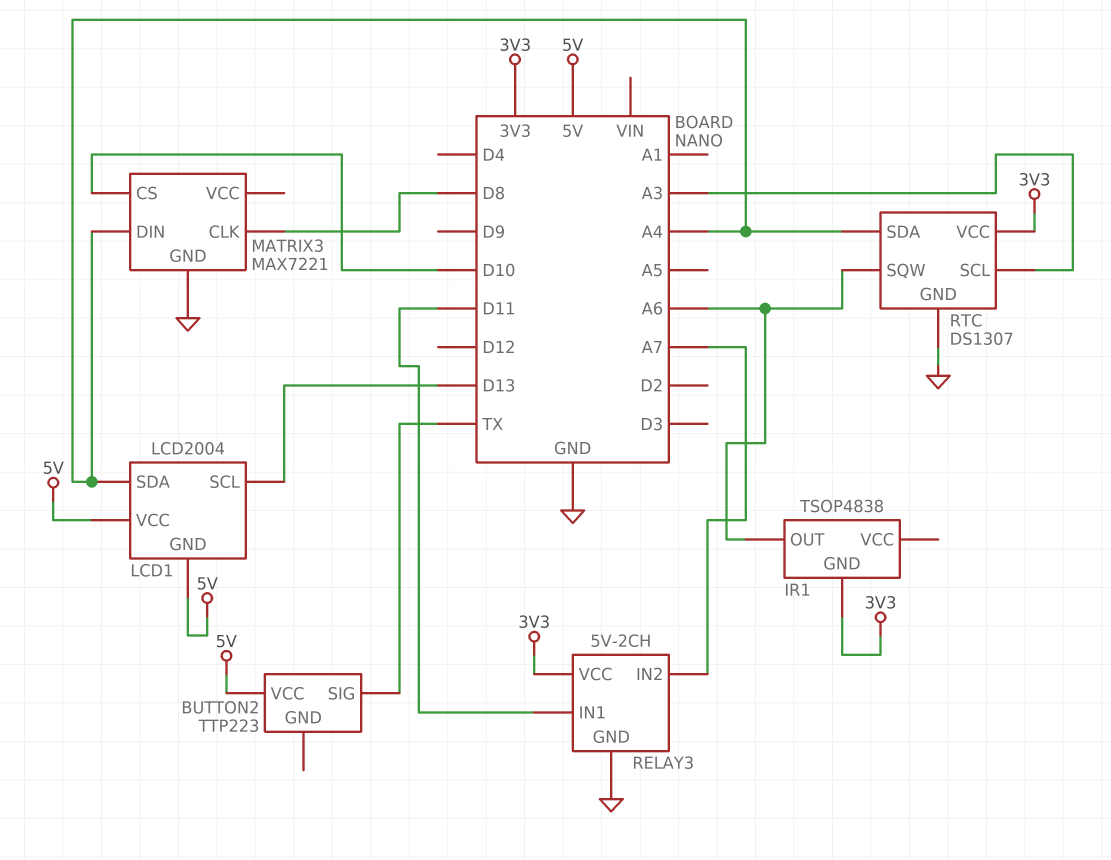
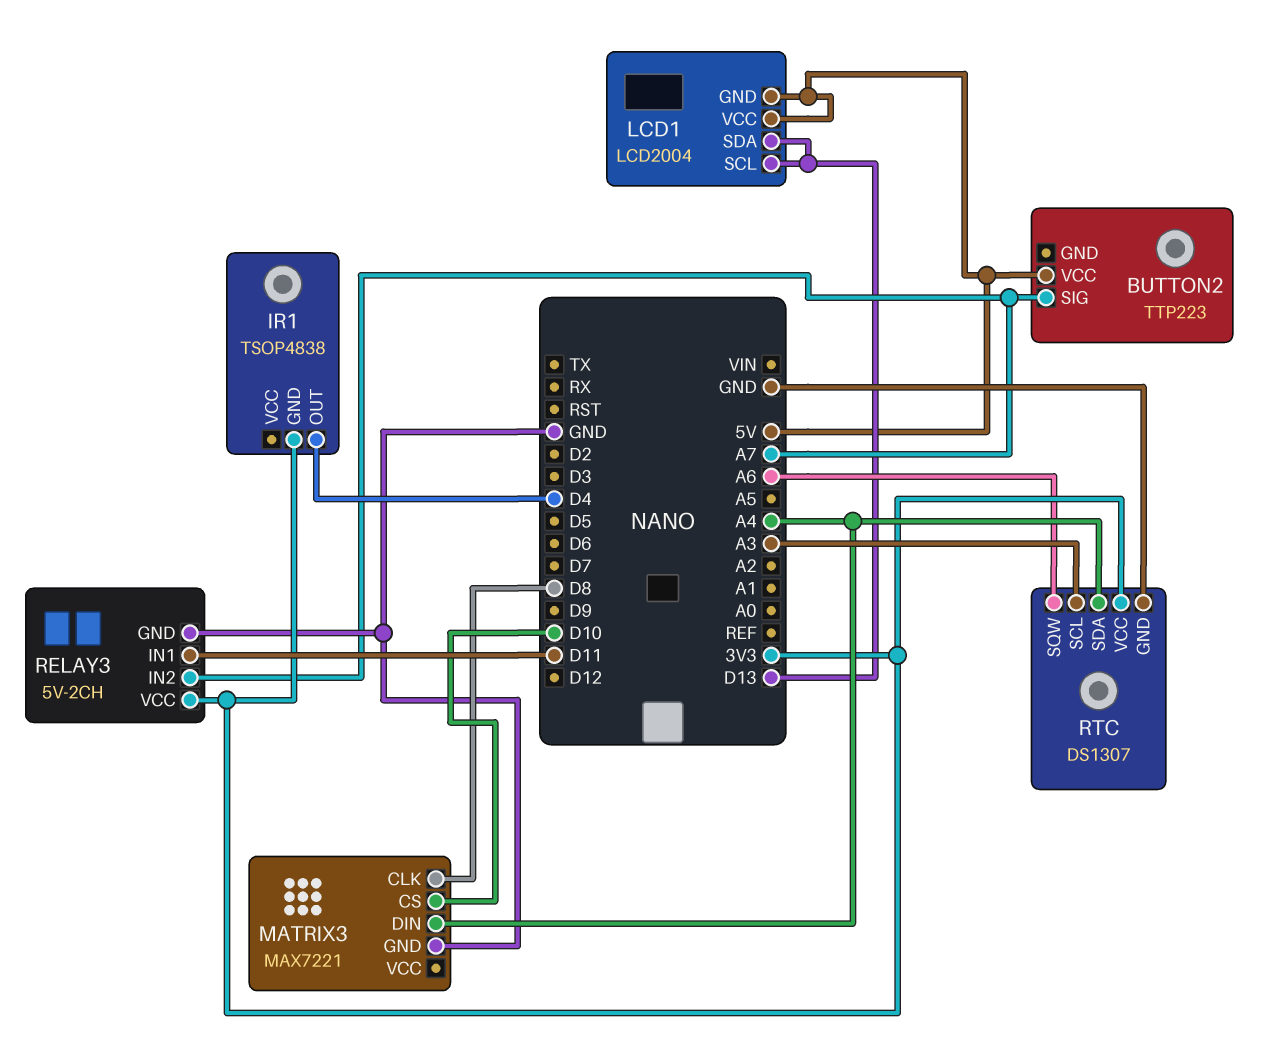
BUTTON2 pin SIG: TX -> A7
IR1 pin OUT: A6 -> D4
LCD1 pin SDA: A4 -> D13

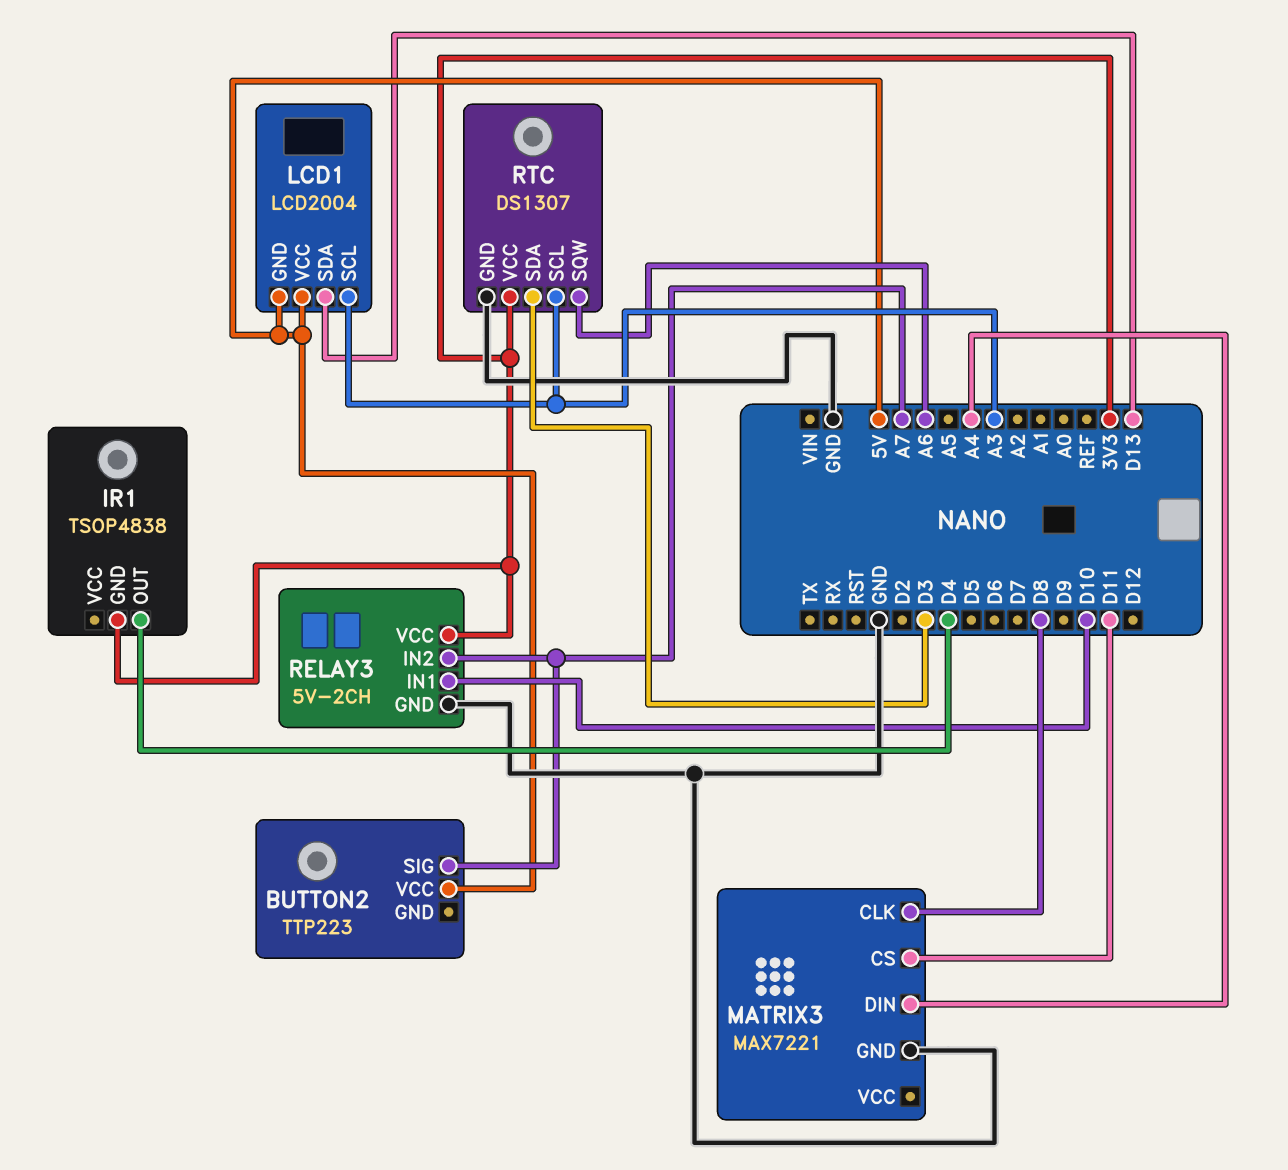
LCD1 pin SCL: D13 -> A3
MATRIX3 pin CS: D10 -> D11
RELAY3 pin IN1: D11 -> D10
RTC pin SDA: A4 -> D3

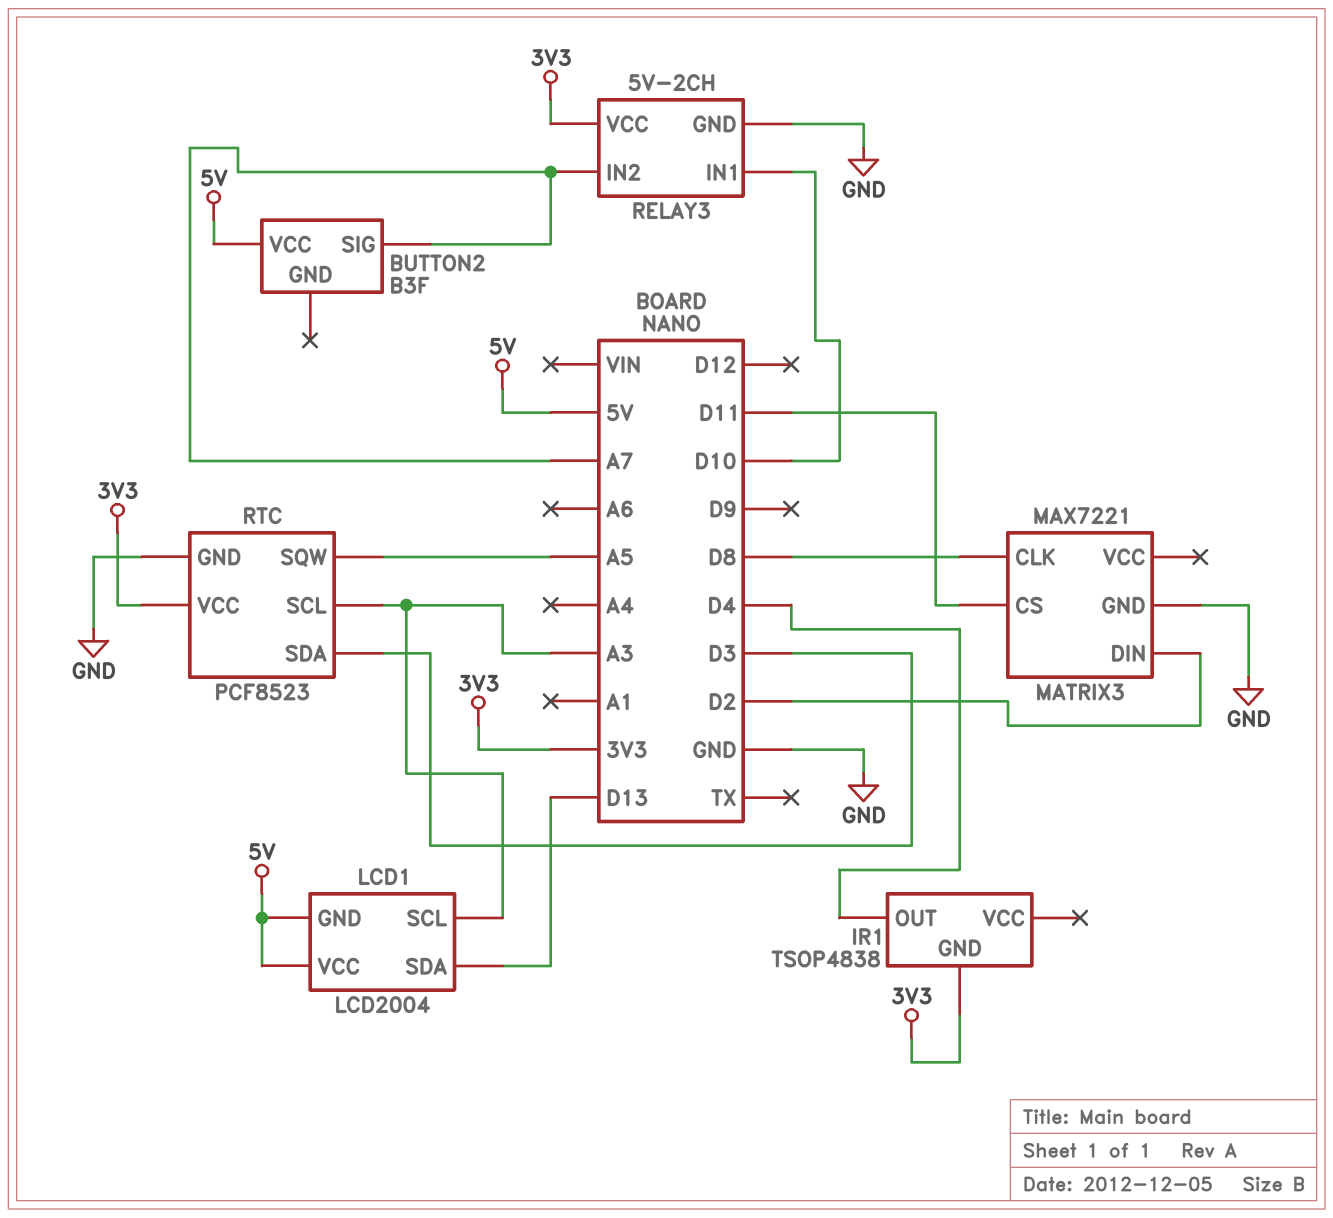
BUTTON2: TTP223 -> B3F
MATRIX3 pin DIN: A4 -> D2
RTC: DS1307 -> PCF8523
RTC pin SQW: A6 -> A5

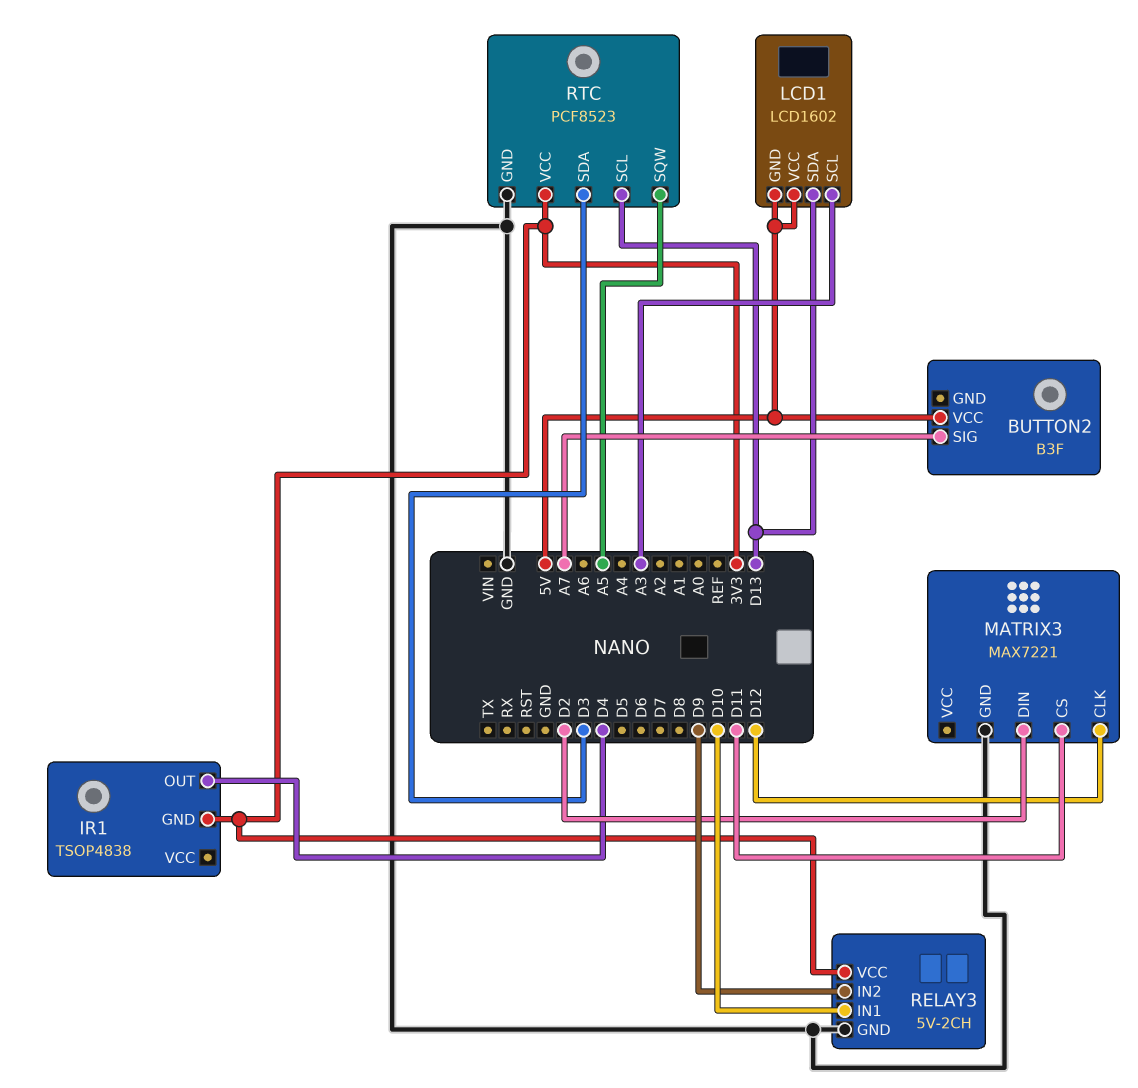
LCD1: LCD2004 -> LCD1602
MATRIX3 pin CLK: D8 -> D12
RELAY3 pin IN2: A7 -> D9
RTC pin SCL: A3 -> D13

